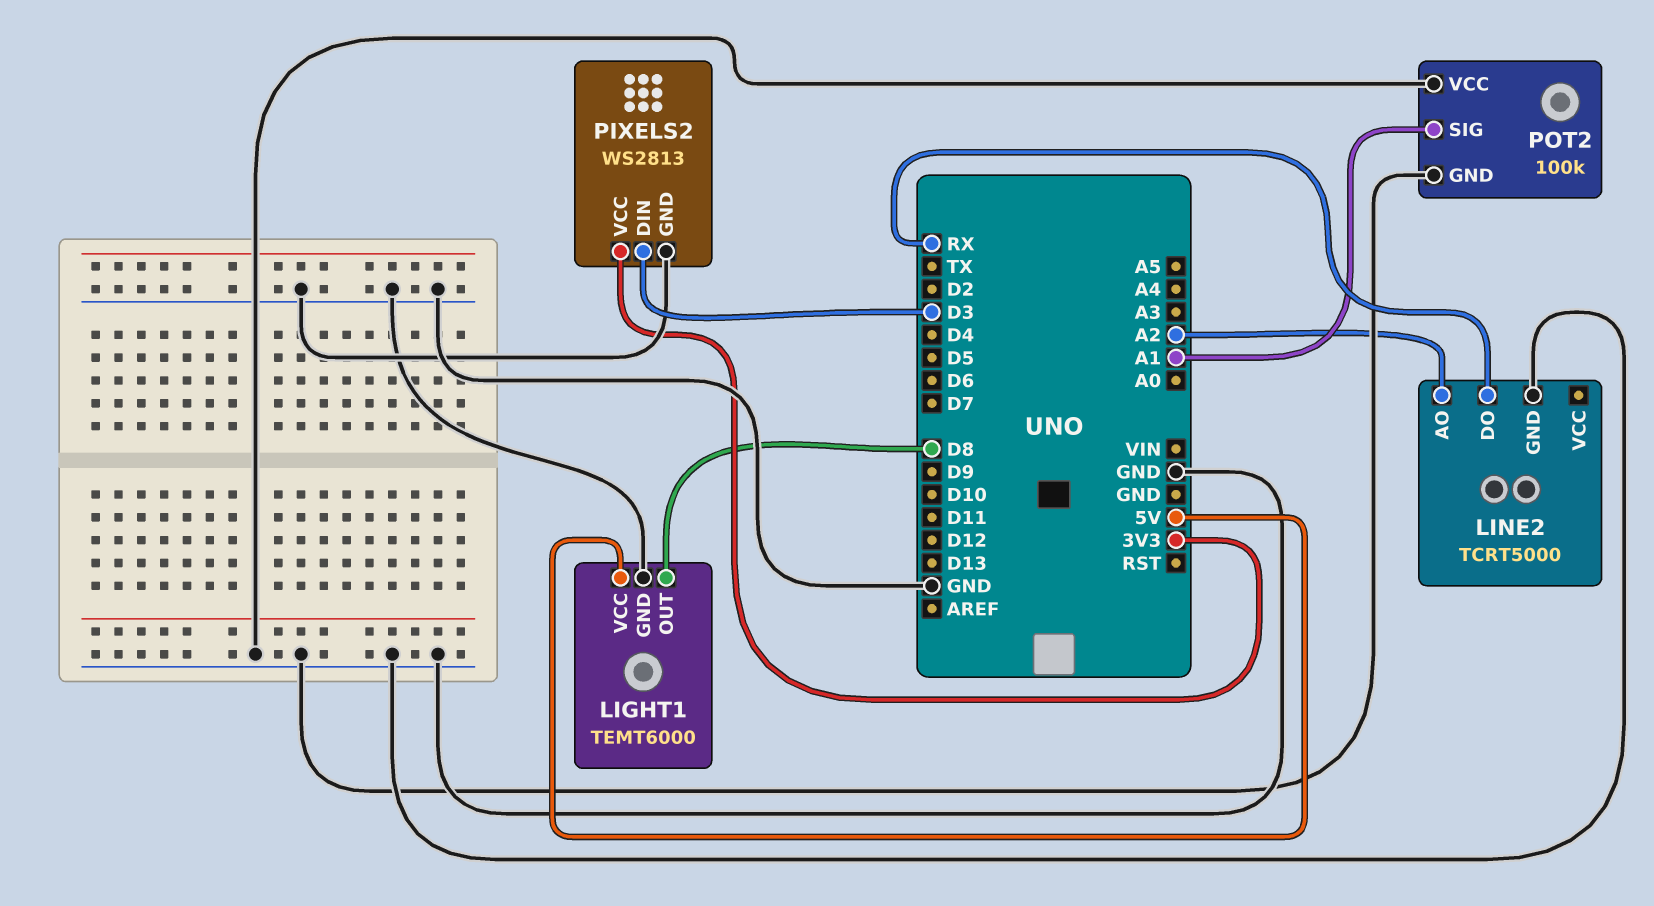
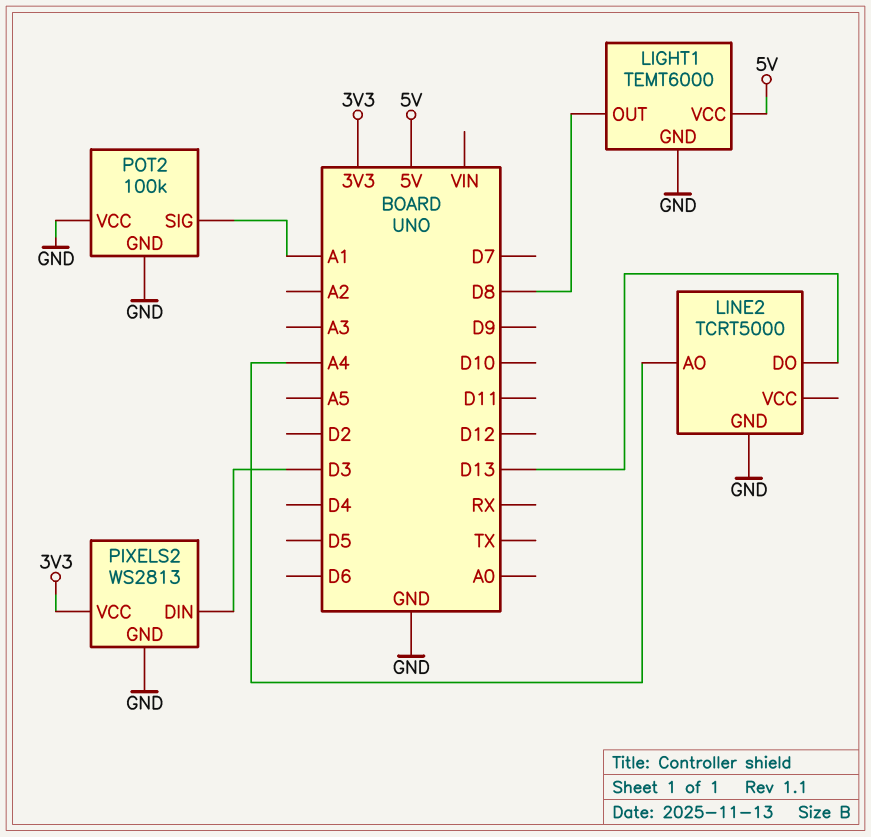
LINE2 pin AO: A2 -> A4
LINE2 pin DO: RX -> D13

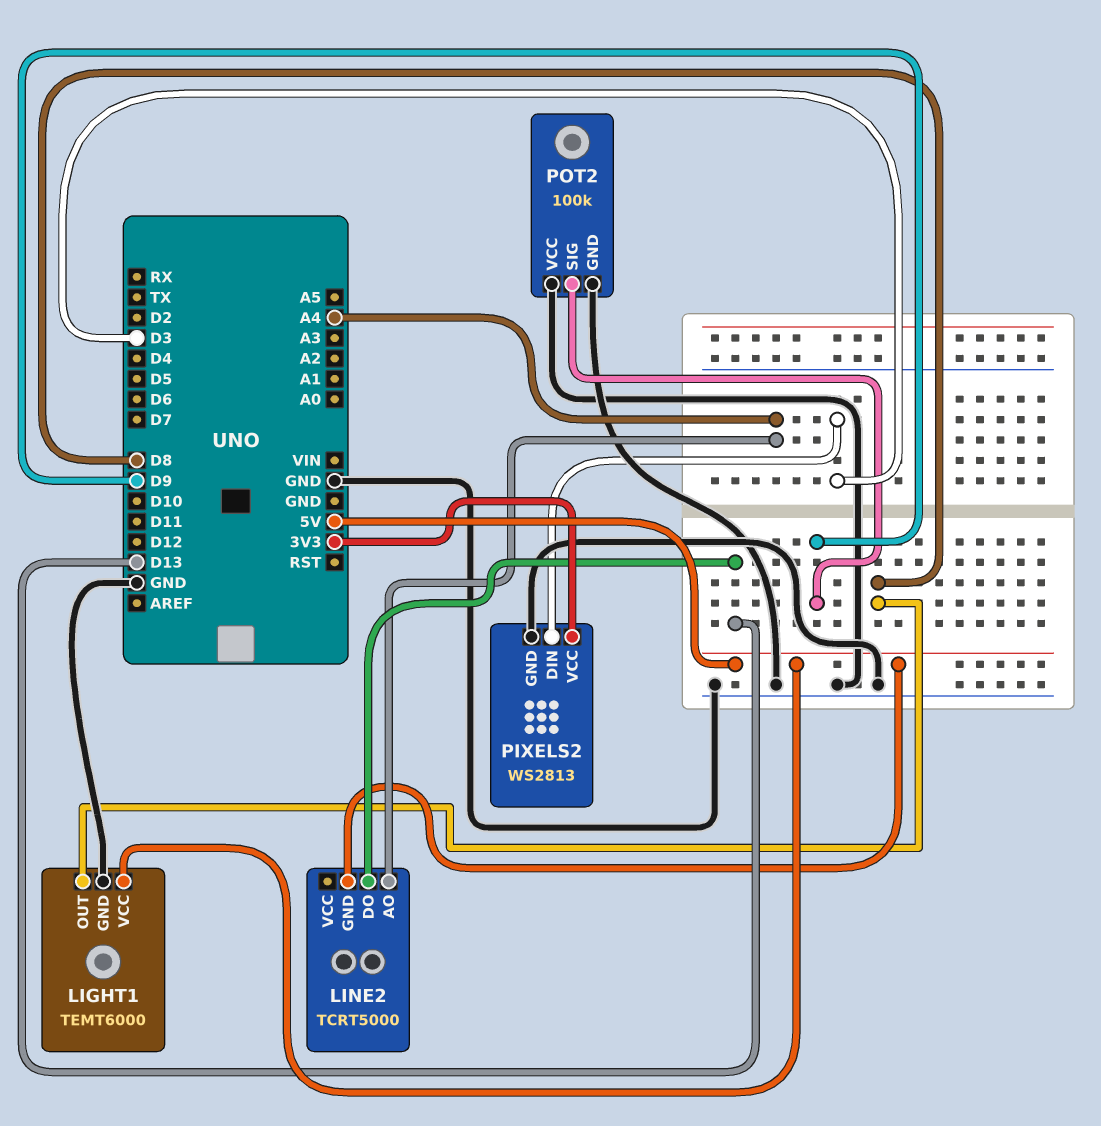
LINE2 pin GND: GND -> 5V
POT2 pin SIG: A1 -> D9

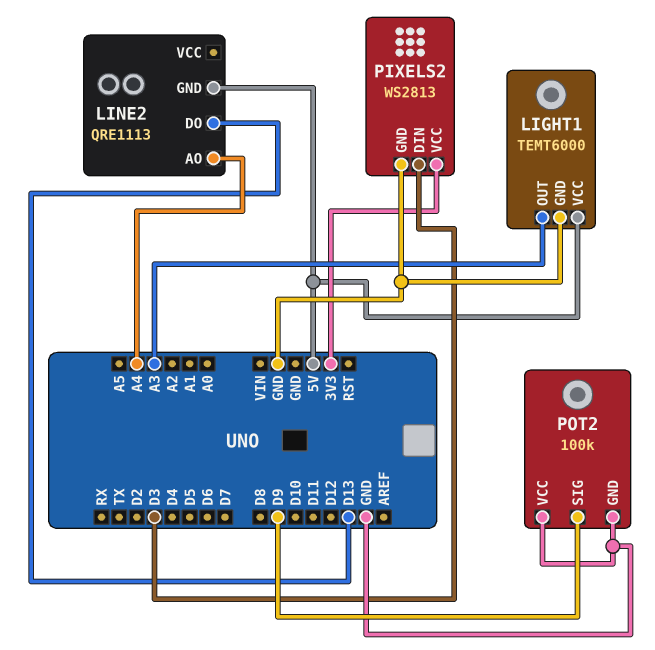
LIGHT1 pin OUT: D8 -> A3
LINE2: TCRT5000 -> QRE1113

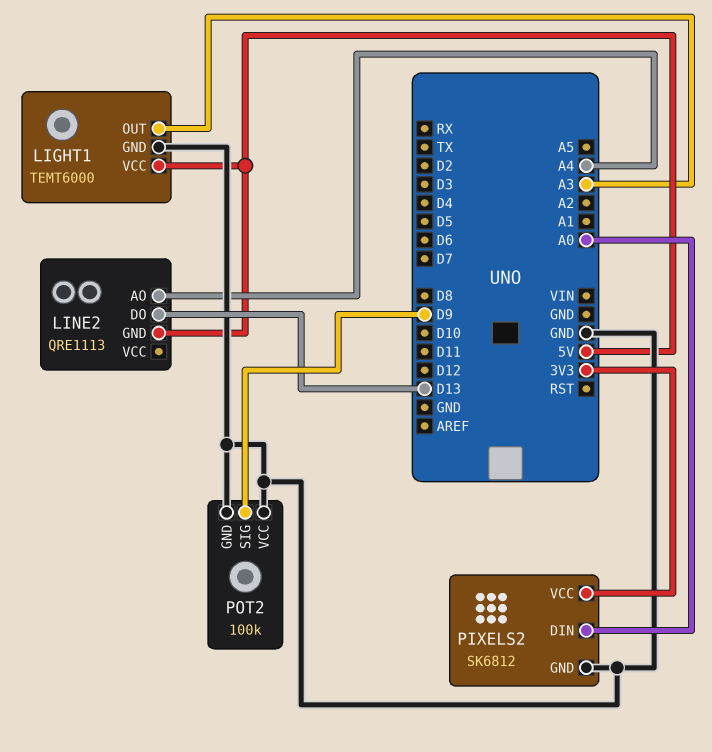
PIXELS2: WS2813 -> SK6812
PIXELS2 pin DIN: D3 -> A0

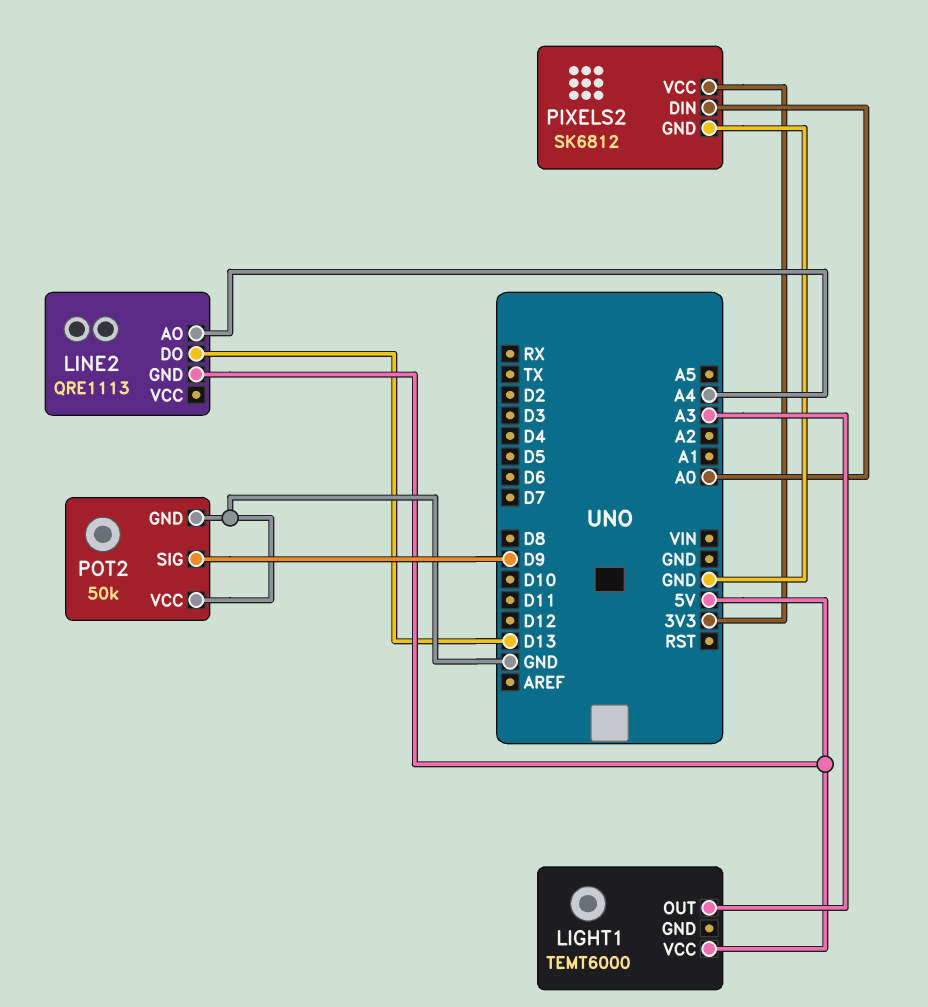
LIGHT1 pin GND: GND -> none
POT2: 100k -> 50k

